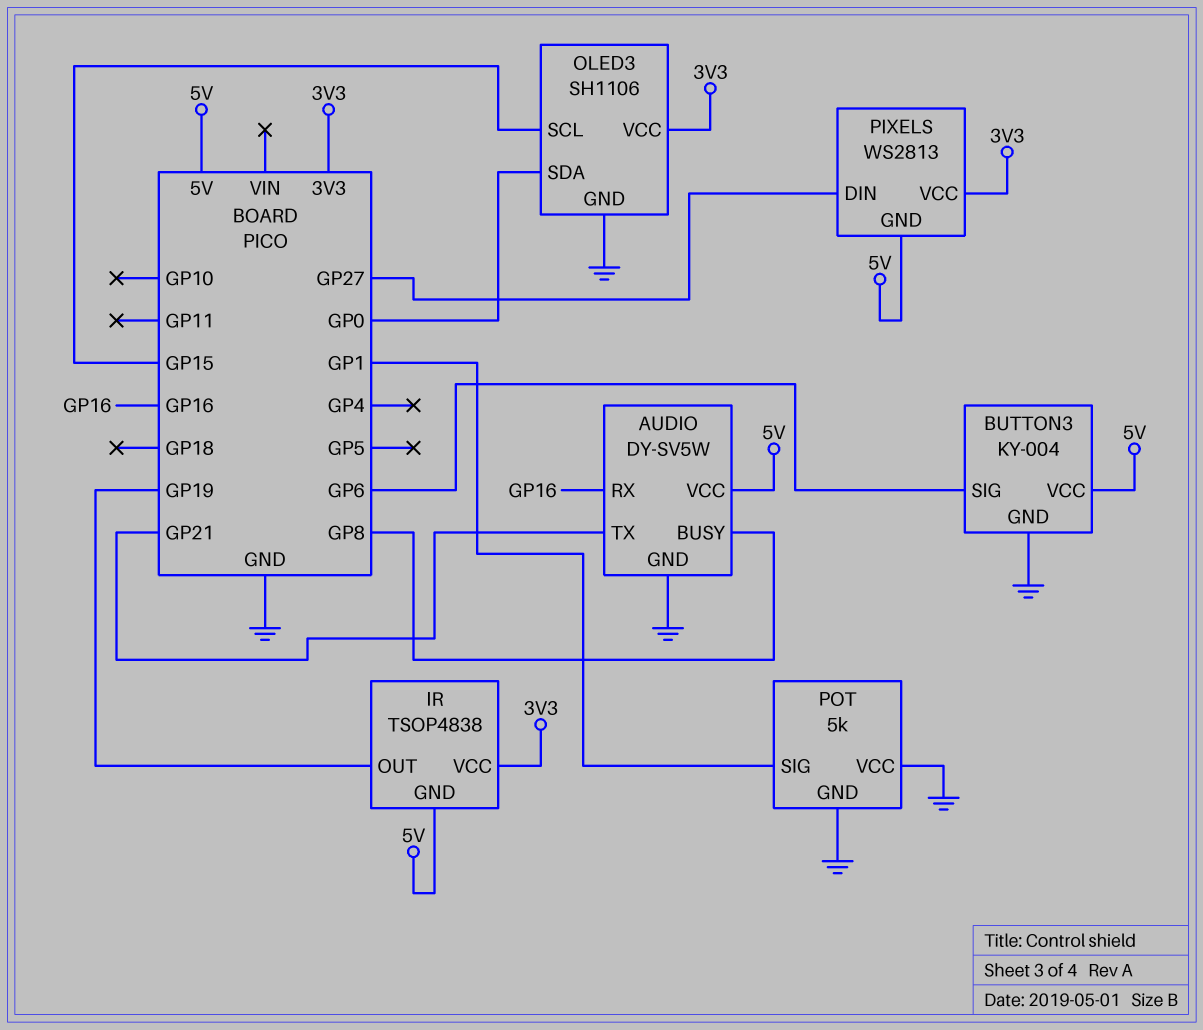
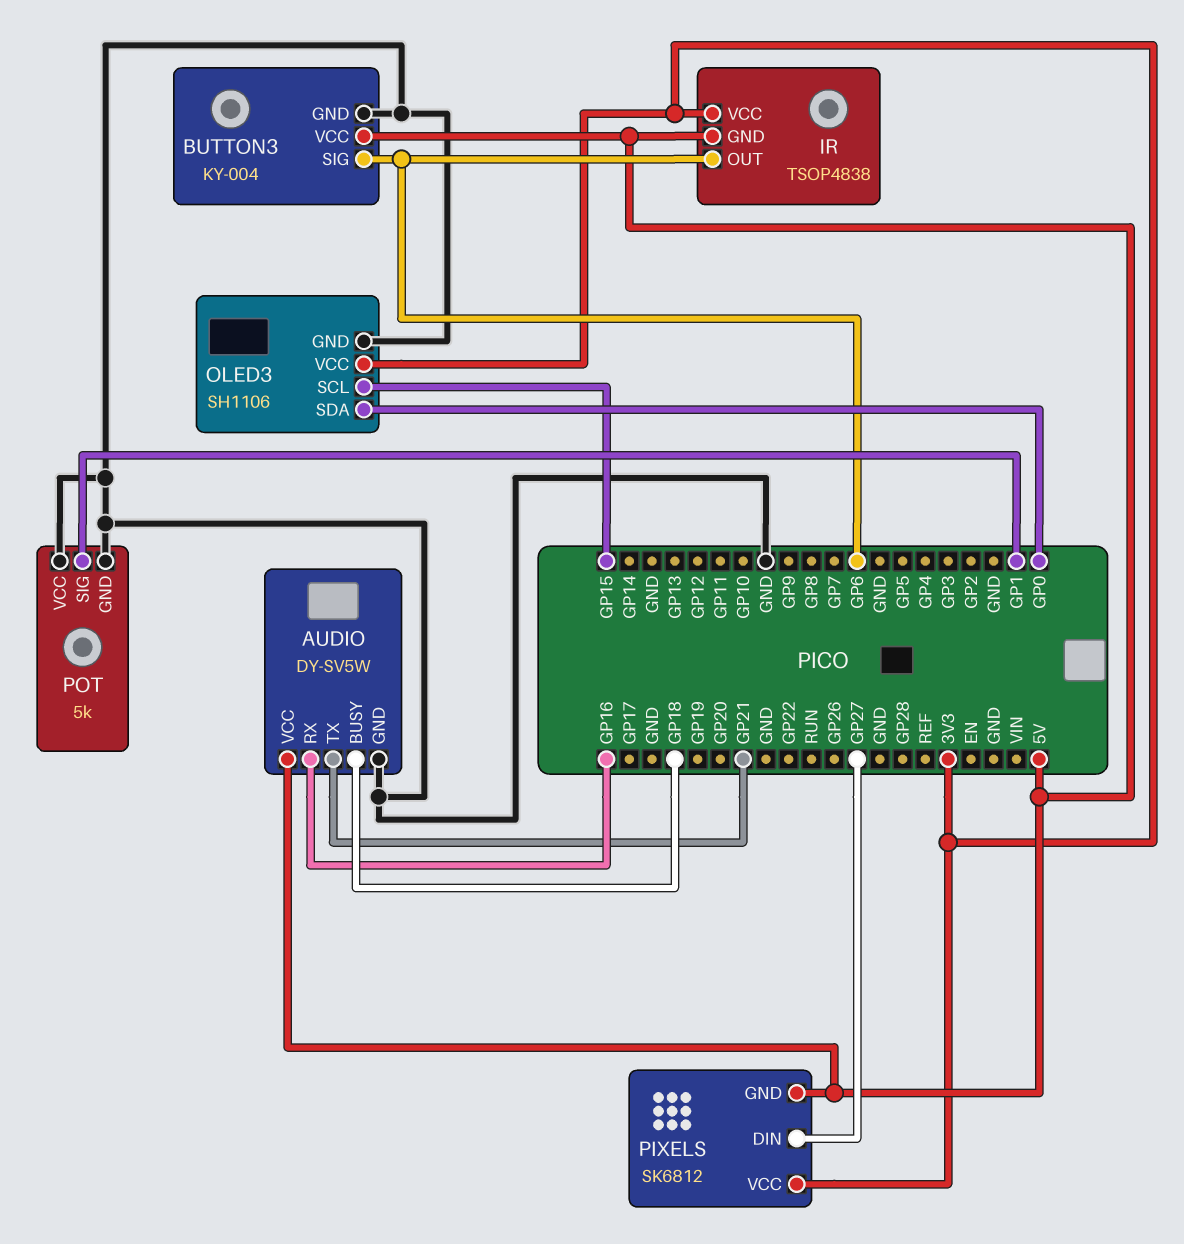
AUDIO pin BUSY: GP8 -> GP18
IR pin OUT: GP19 -> GP6
PIXELS: WS2813 -> SK6812

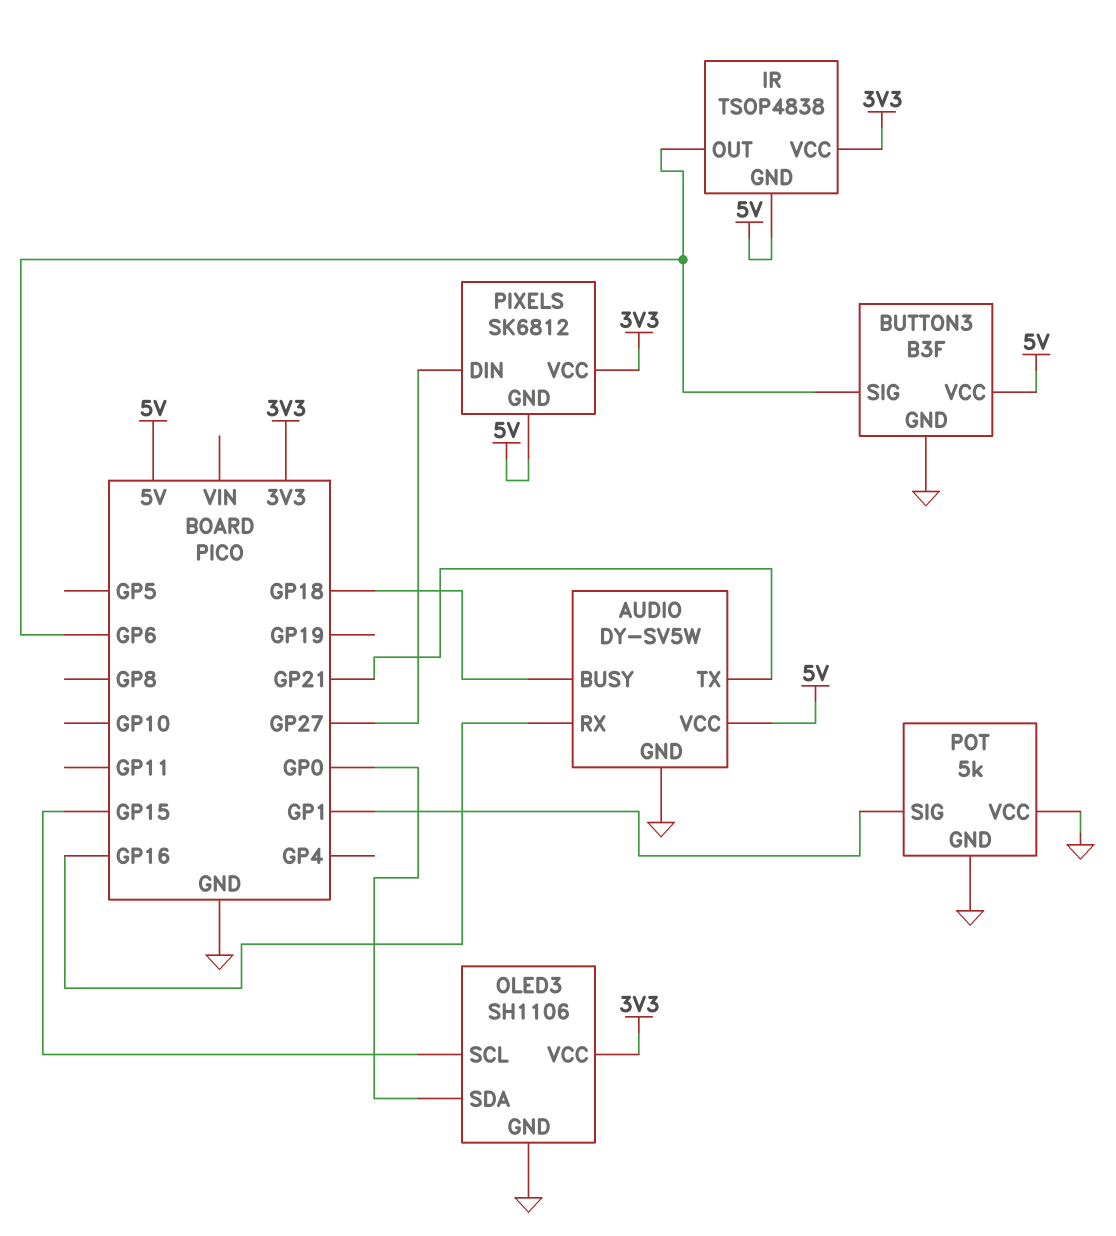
BUTTON3: KY-004 -> B3F

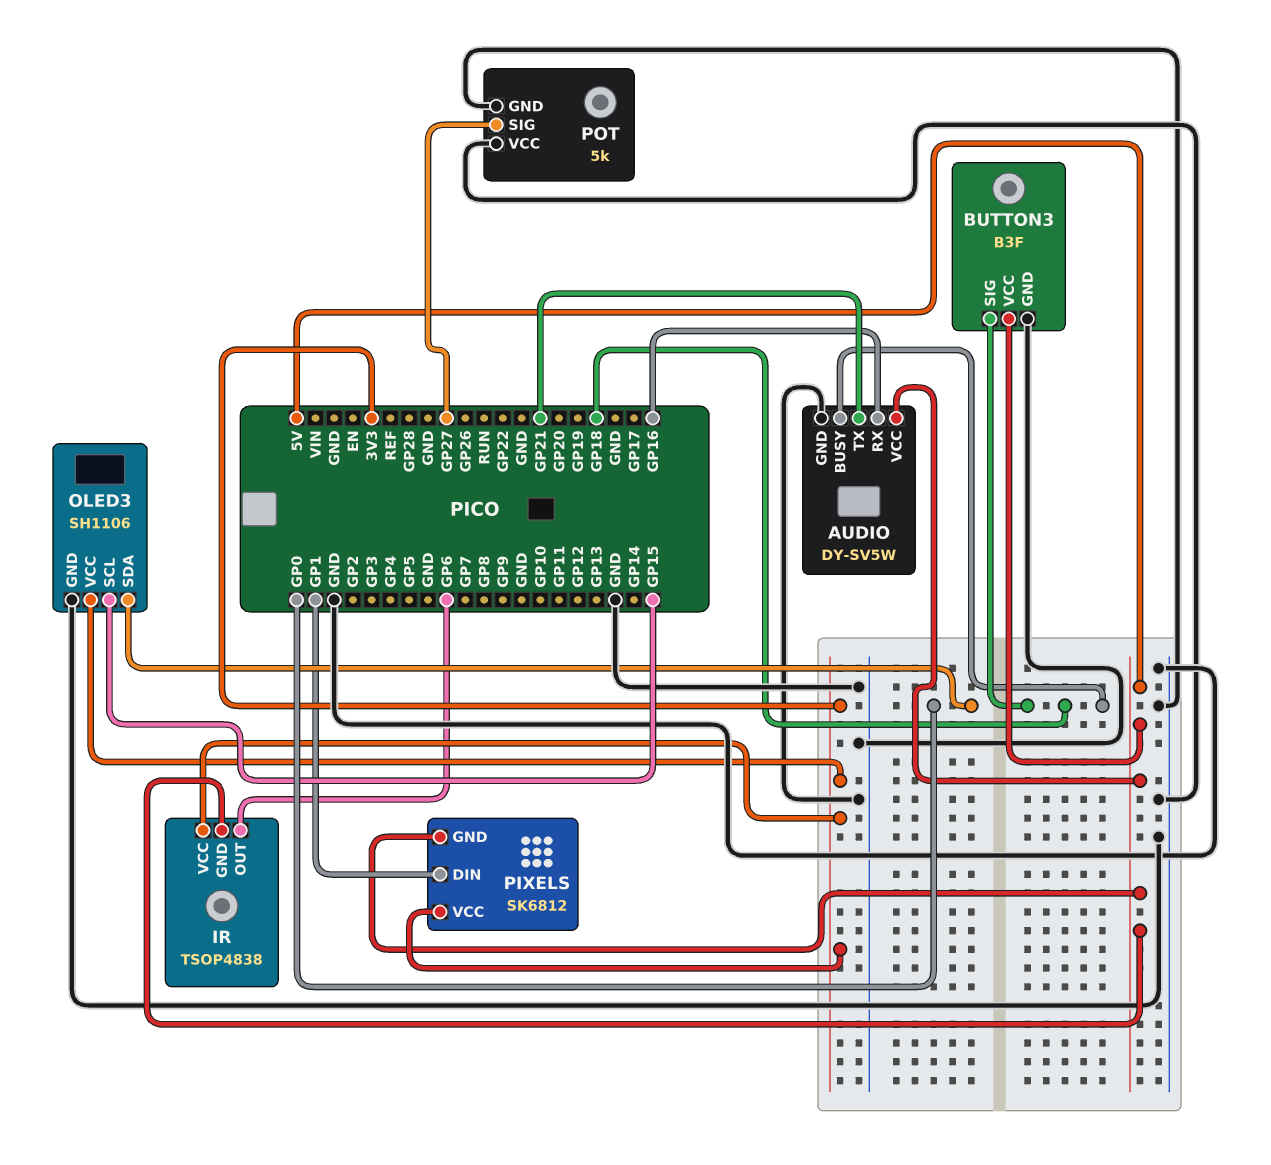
BUTTON3 pin SIG: GP6 -> GP18
PIXELS pin DIN: GP27 -> GP1
POT pin SIG: GP1 -> GP27

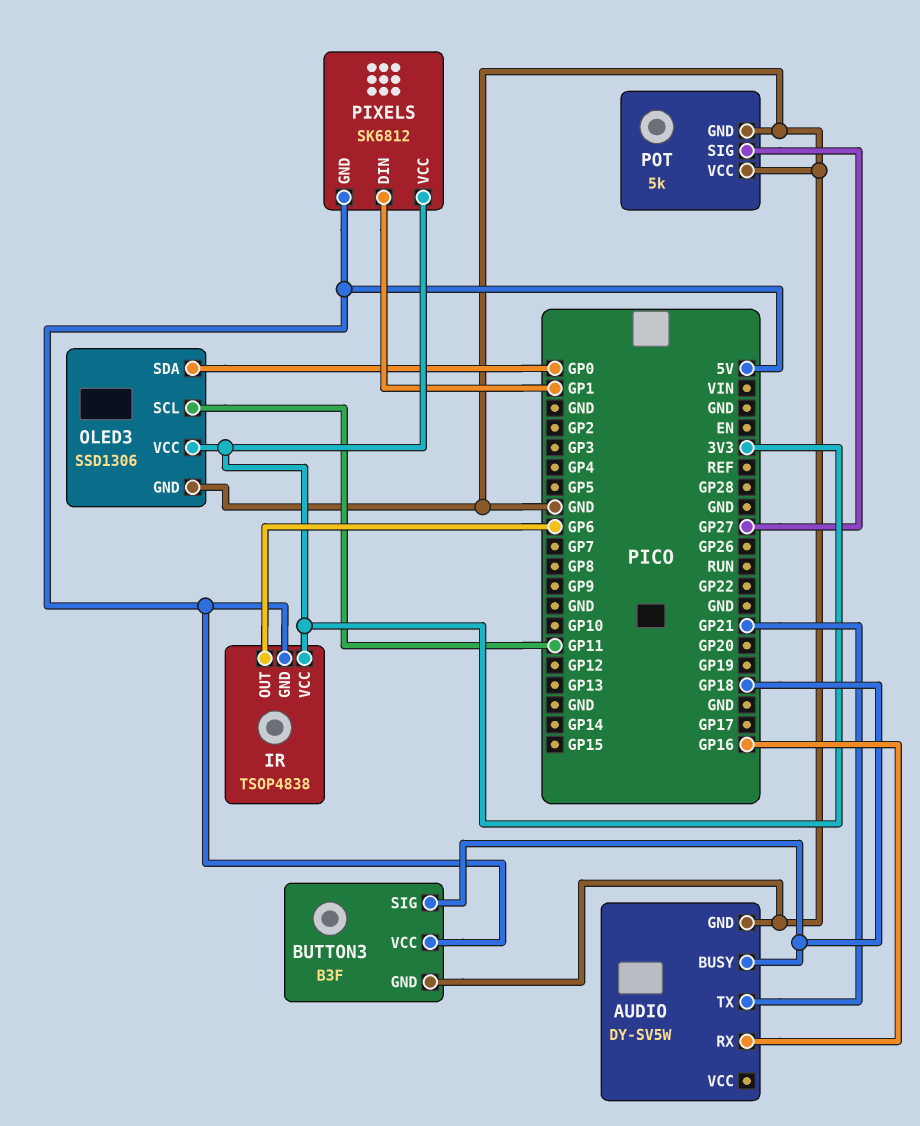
AUDIO pin VCC: 5V -> none
OLED3: SH1106 -> SSD1306
OLED3 pin SCL: GP15 -> GP11

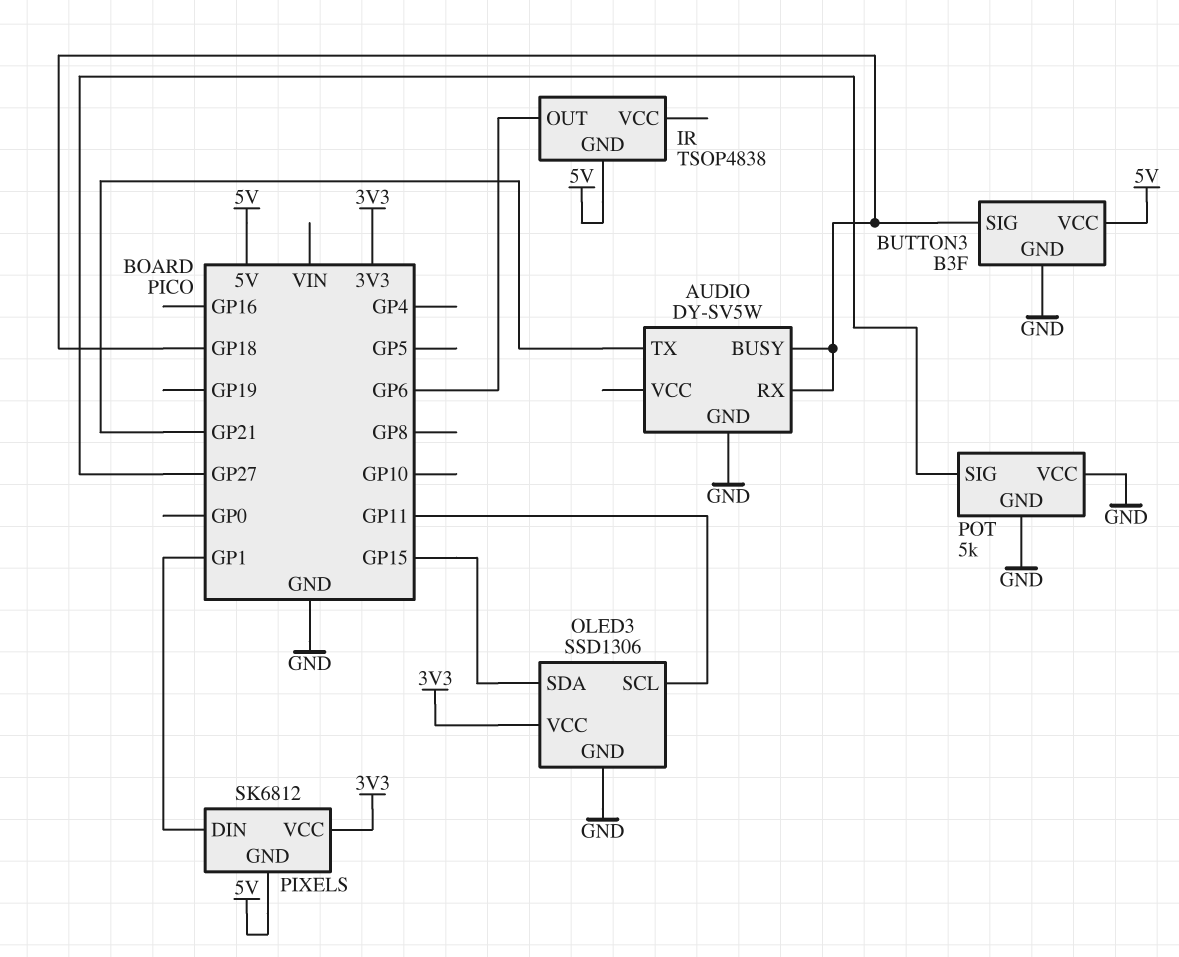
AUDIO pin RX: GP16 -> GP18
IR pin VCC: 3V3 -> none
OLED3 pin SDA: GP0 -> GP15

